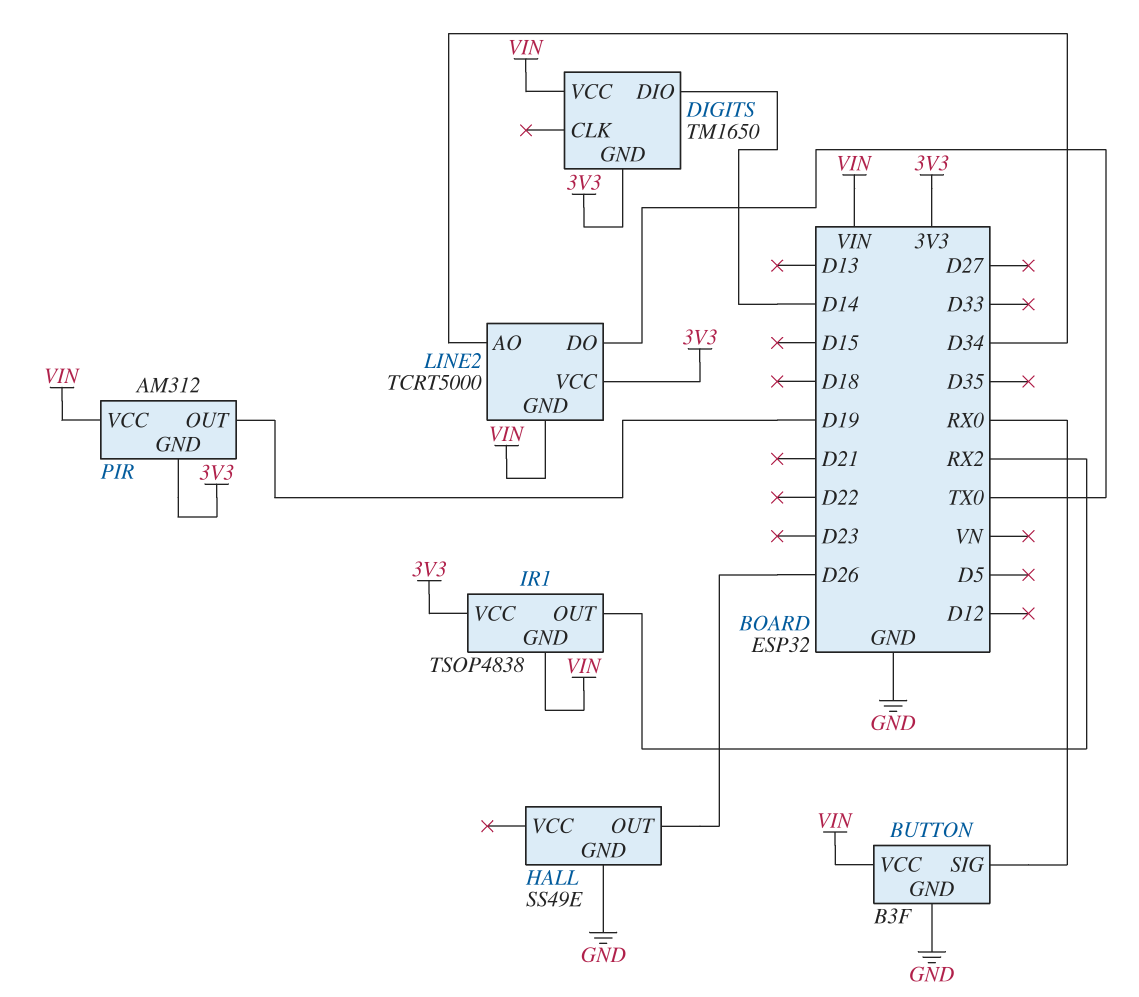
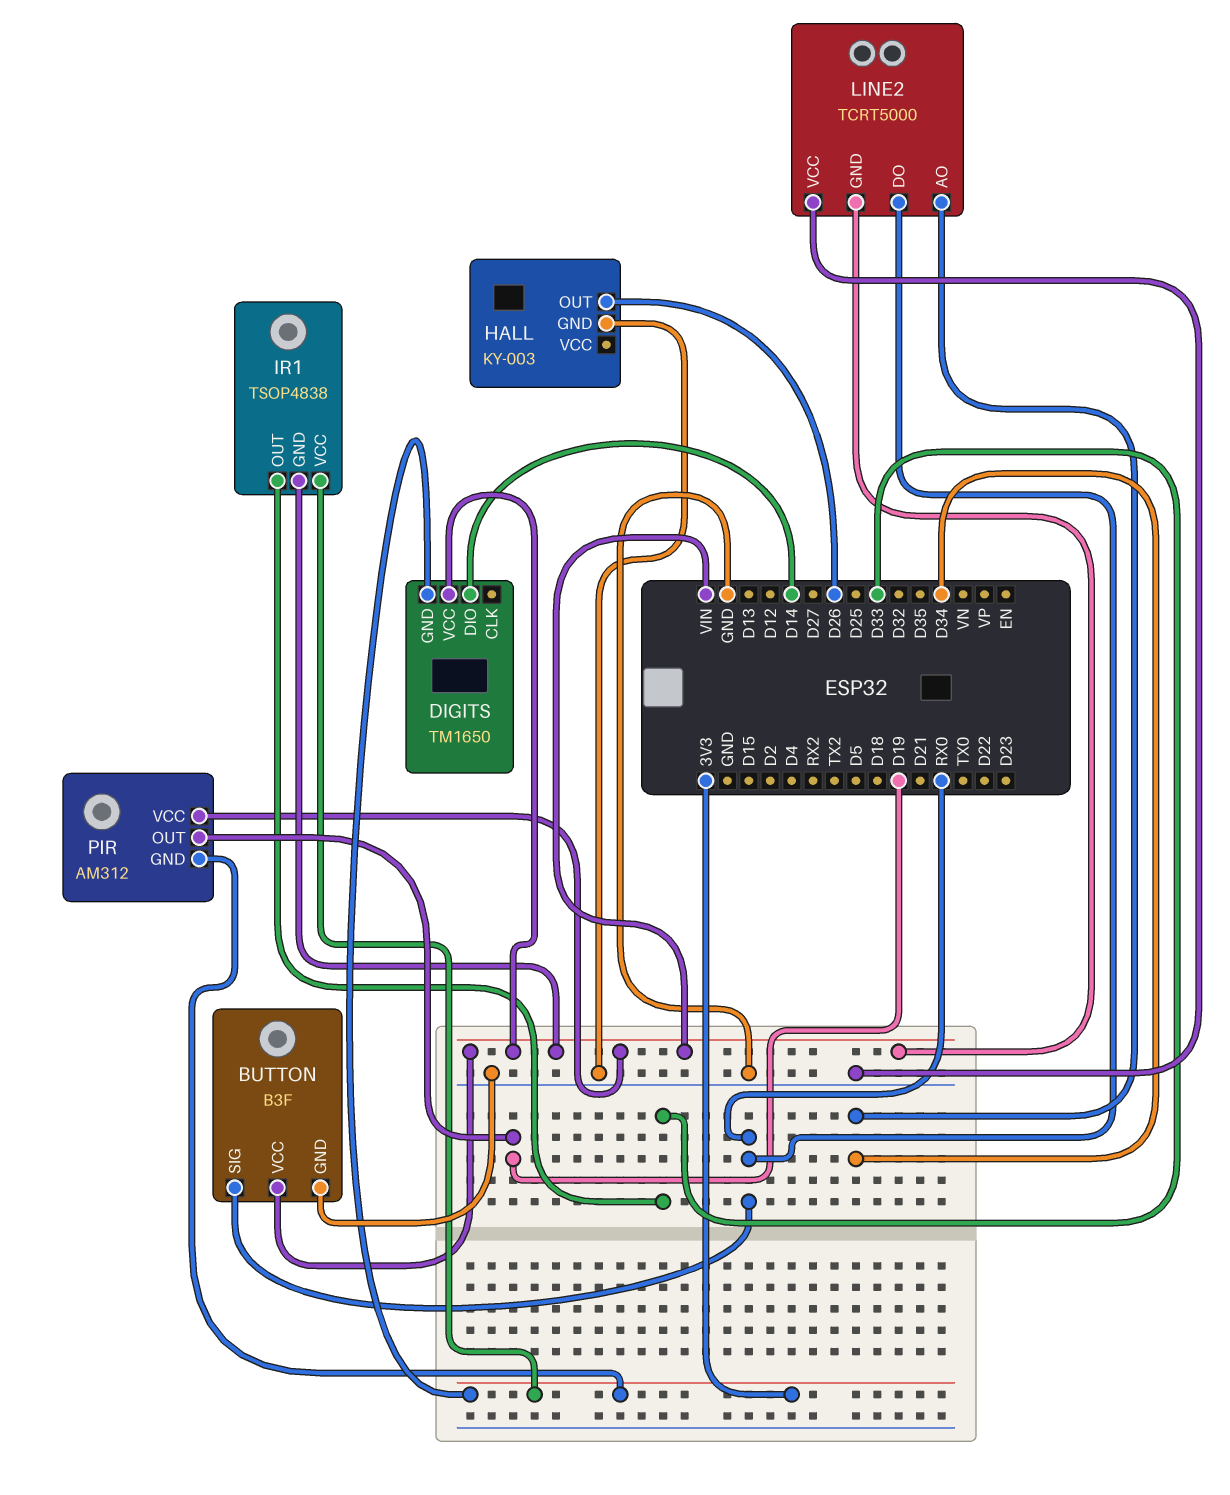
HALL: SS49E -> KY-003
IR1 pin OUT: RX2 -> D33
LINE2 pin DO: TX0 -> RX0
LINE2 pin VCC: 3V3 -> GND

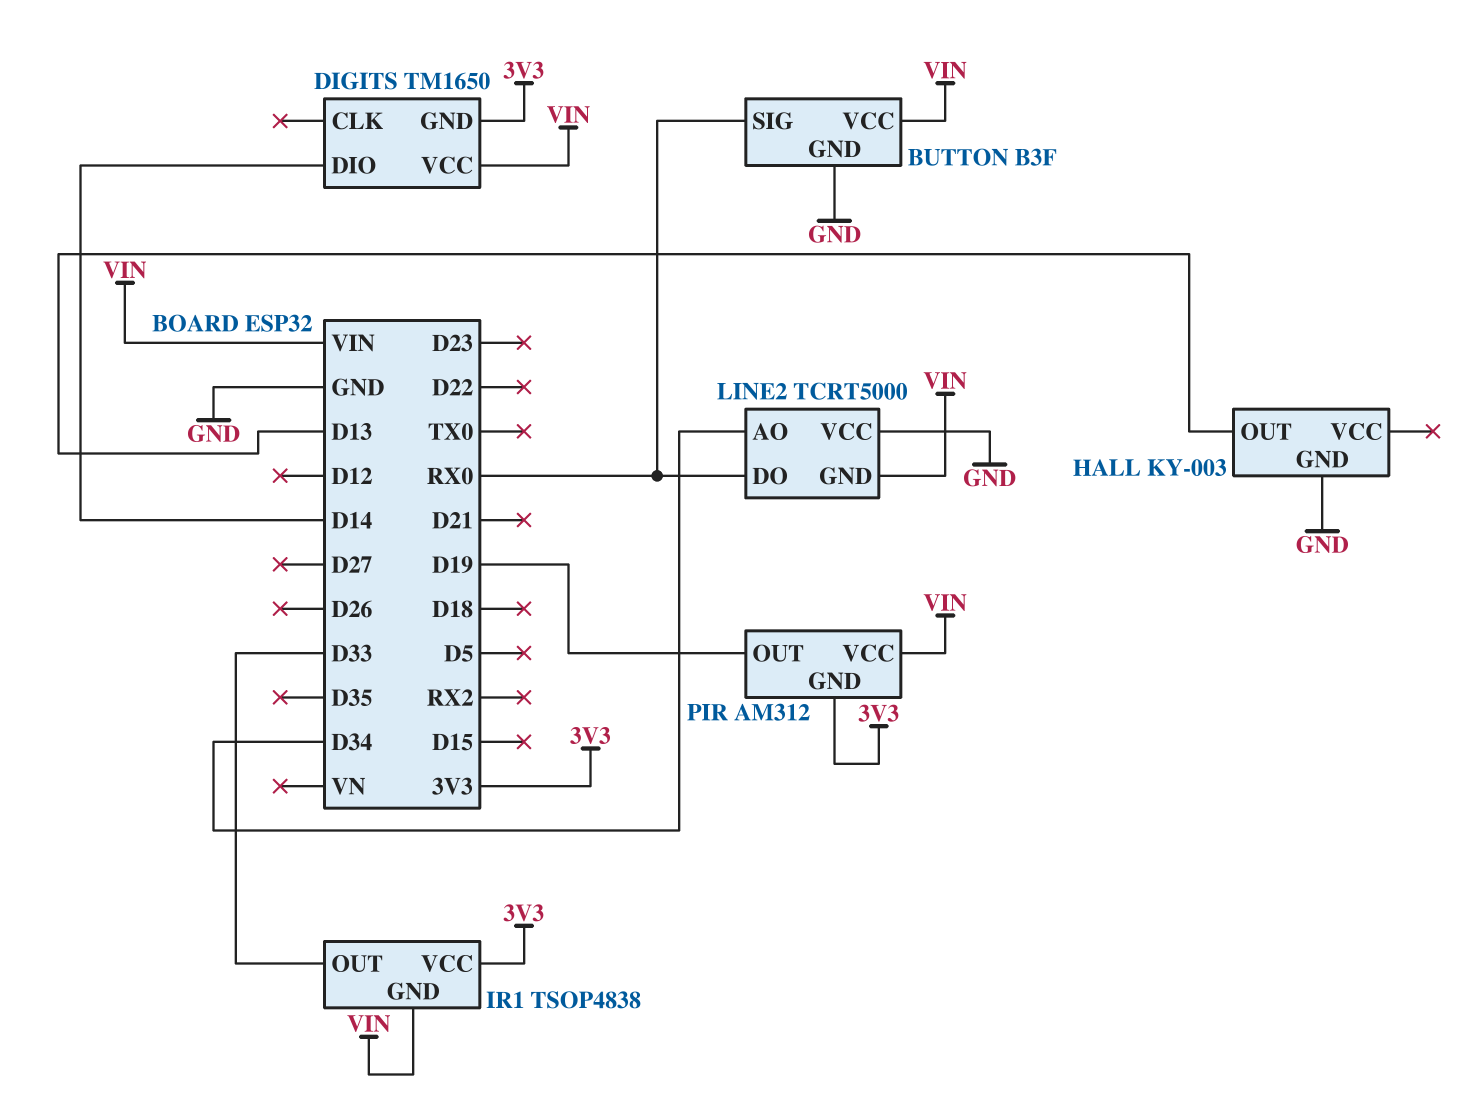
HALL pin OUT: D26 -> D13

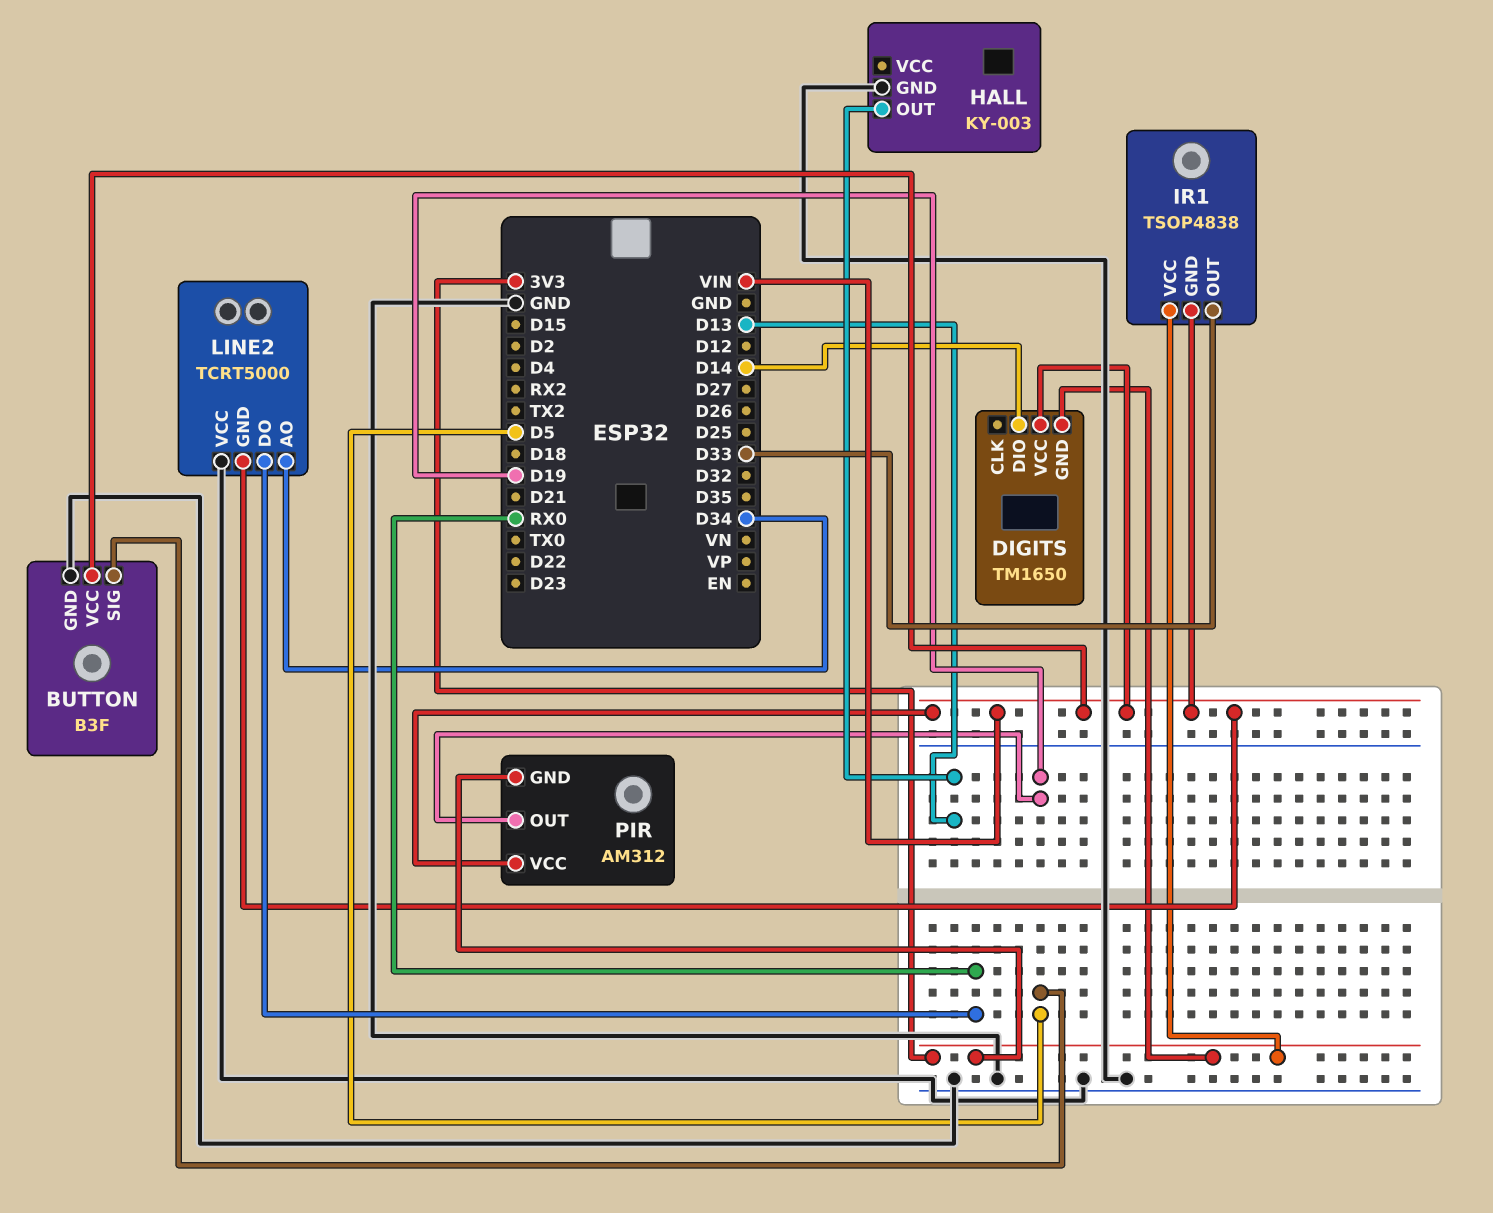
BUTTON pin SIG: RX0 -> D5

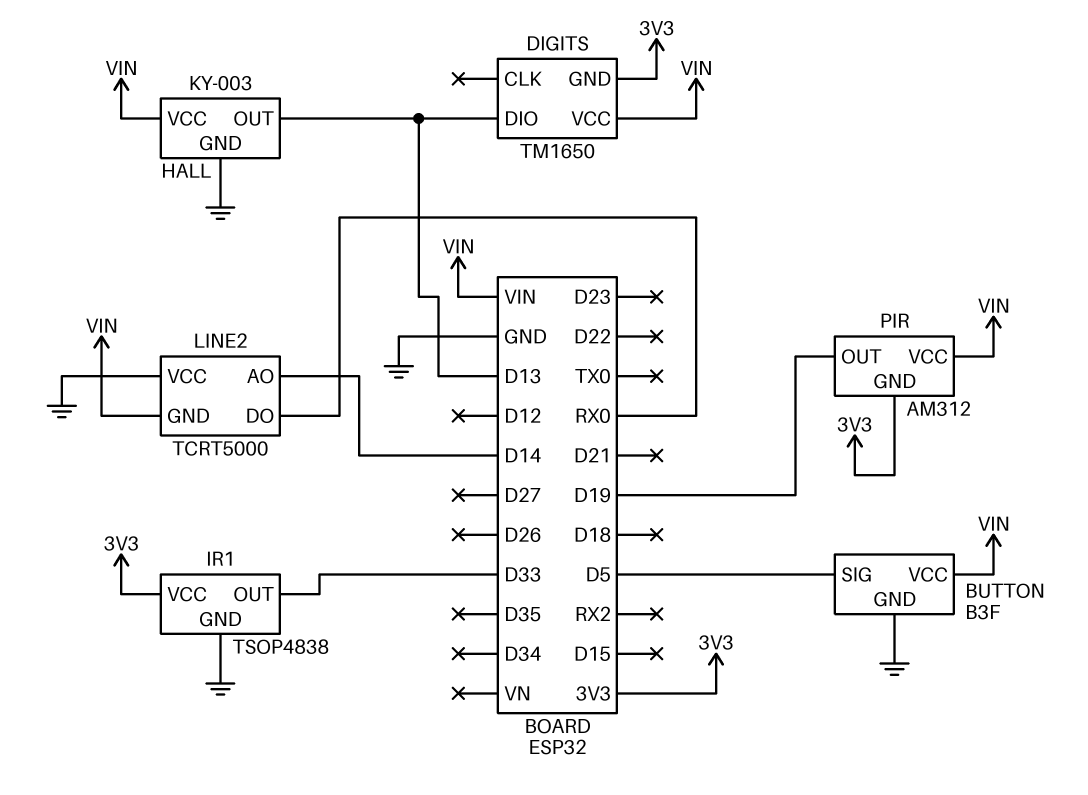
DIGITS pin DIO: D14 -> D13
HALL pin VCC: none -> VIN
IR1 pin GND: VIN -> GND
LINE2 pin AO: D34 -> D14

